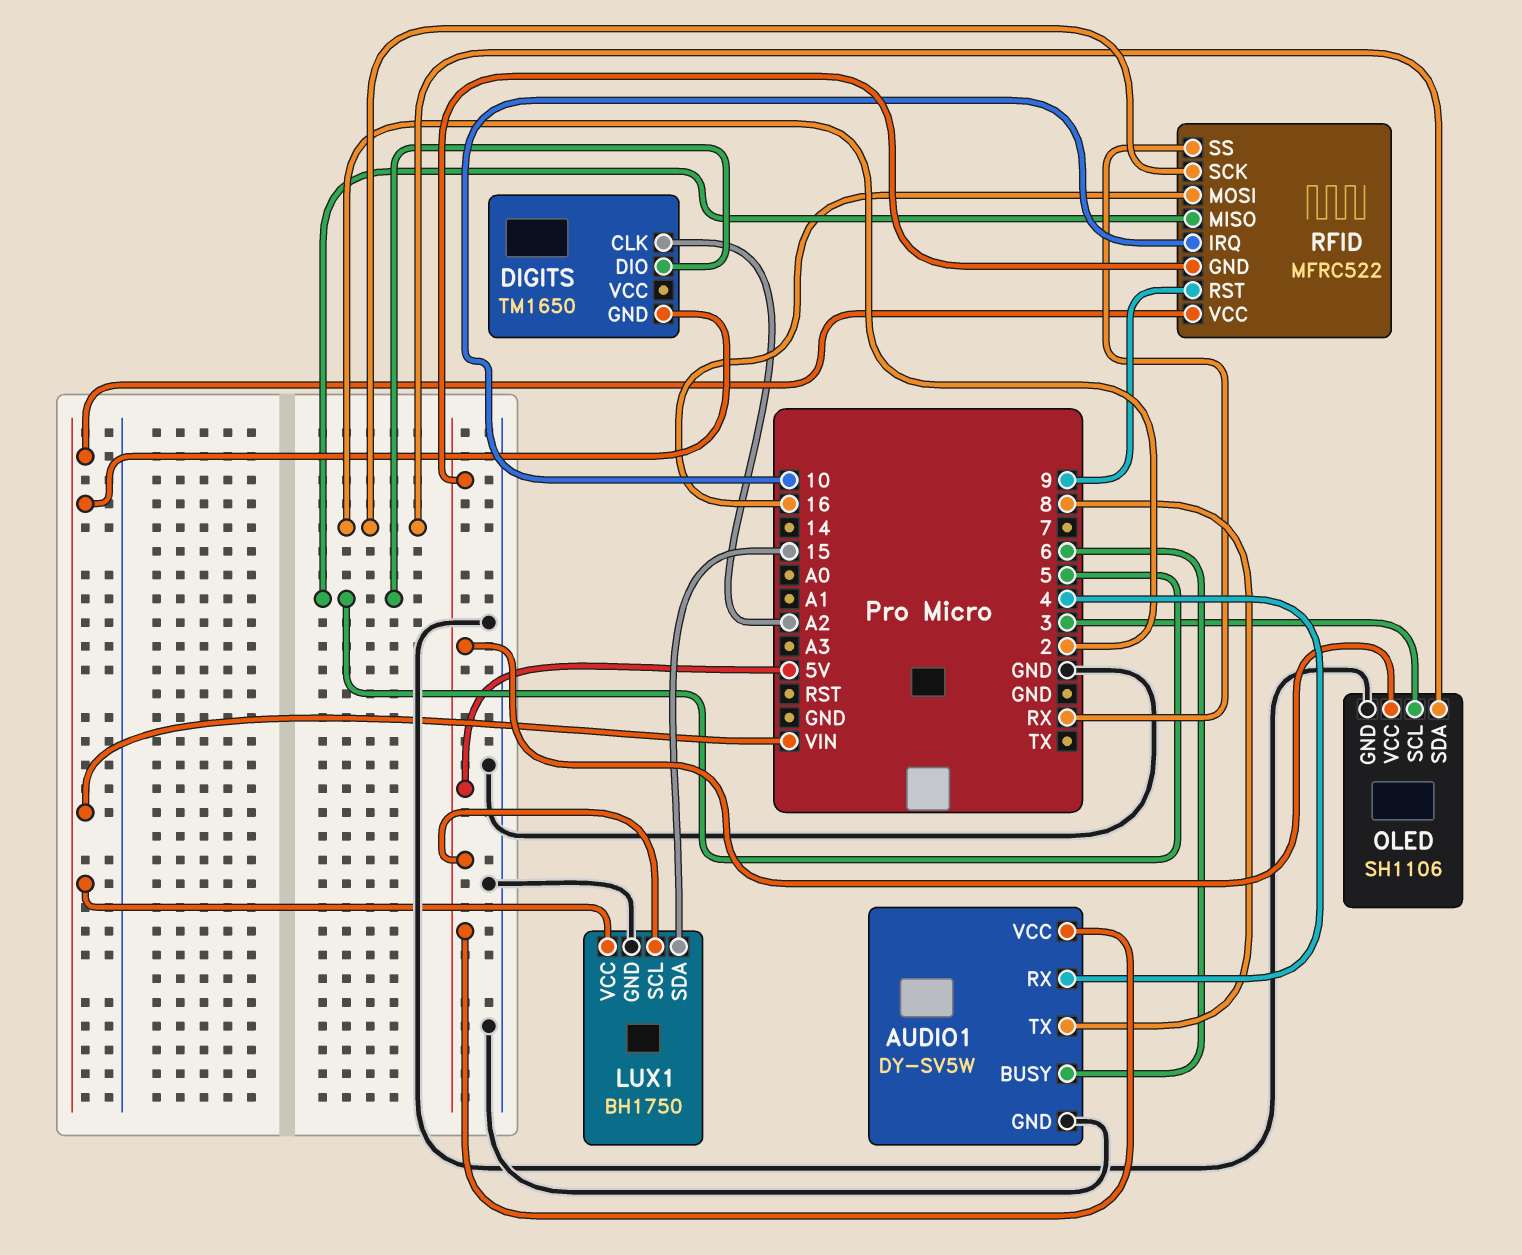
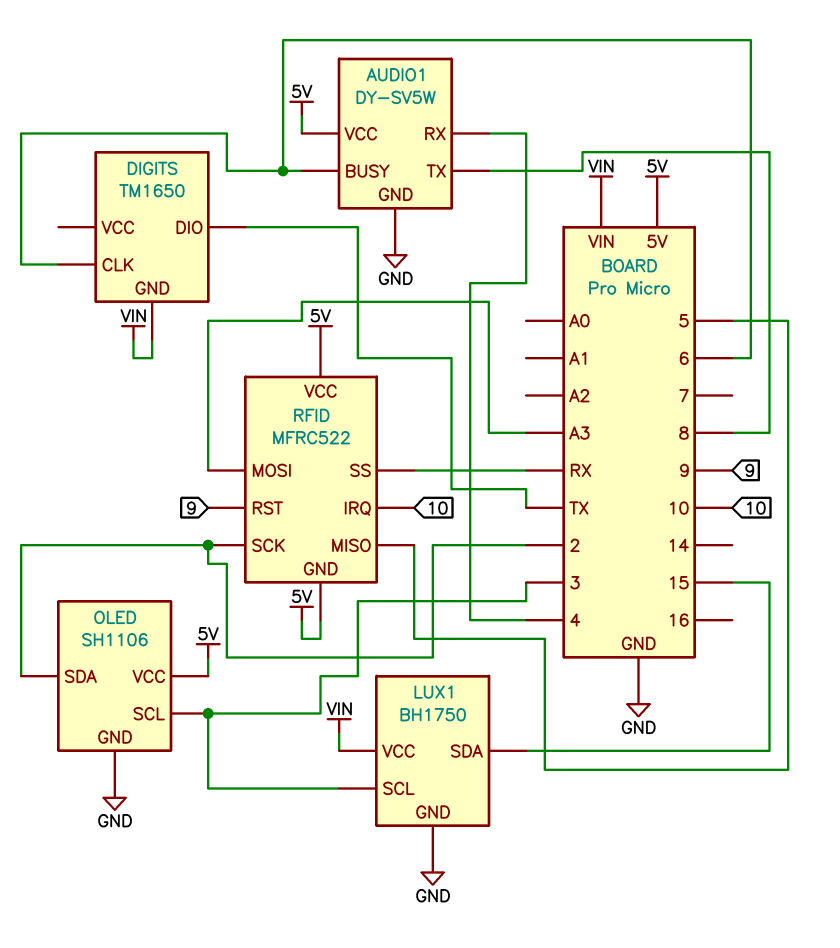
DIGITS pin CLK: A2 -> 6
DIGITS pin DIO: 5 -> TX
LUX1 pin SCL: 5V -> 3
RFID pin MOSI: 16 -> A3
RFID pin VCC: VIN -> 5V

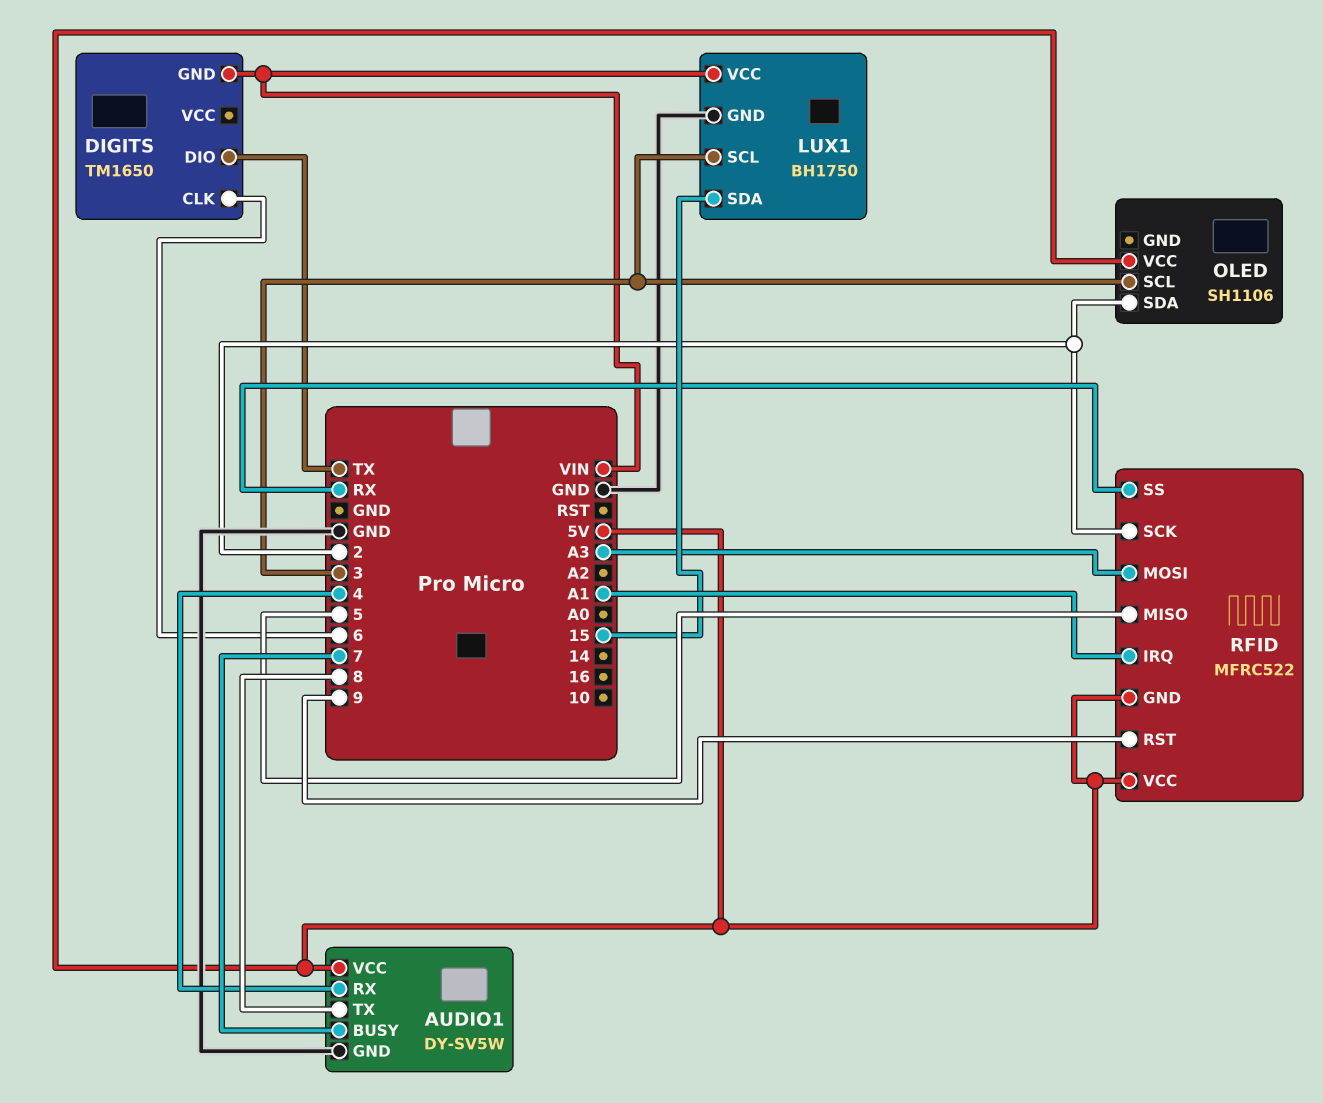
AUDIO1 pin BUSY: 6 -> 7
OLED pin GND: GND -> none
RFID pin IRQ: 10 -> A1

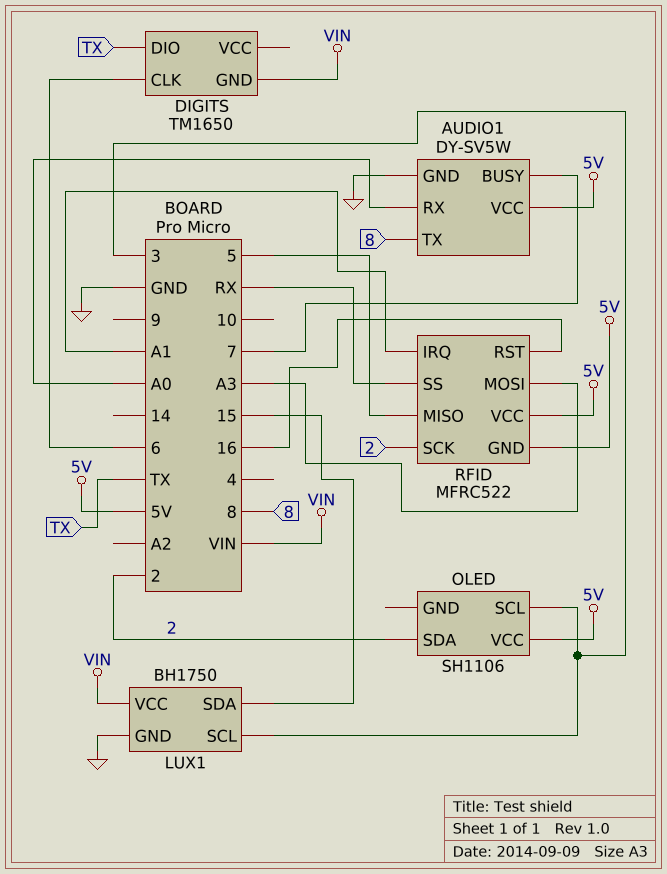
AUDIO1 pin RX: 4 -> A0
RFID pin RST: 9 -> 16

